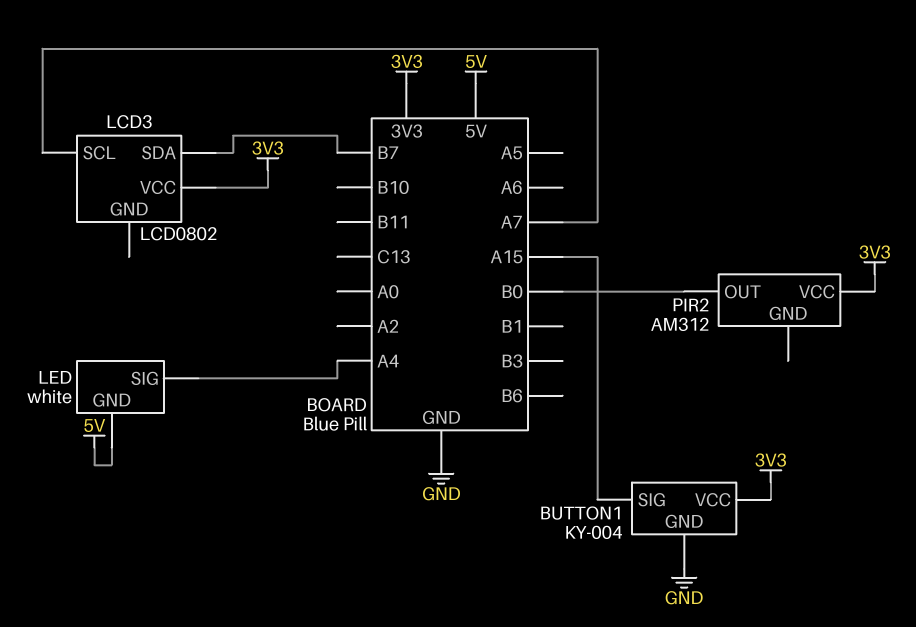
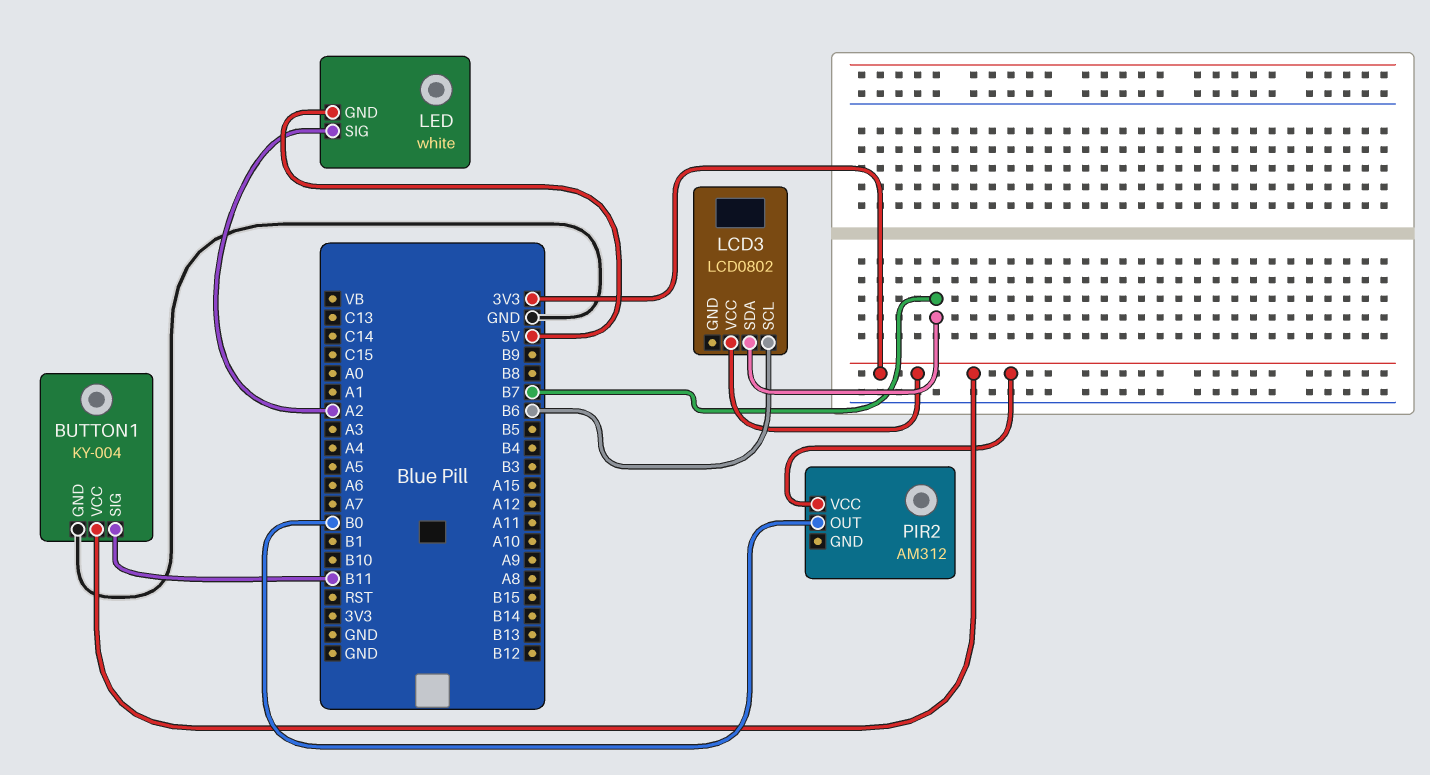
BUTTON1 pin SIG: A15 -> B11
LCD3 pin SCL: A7 -> B6
LED pin SIG: A4 -> A2

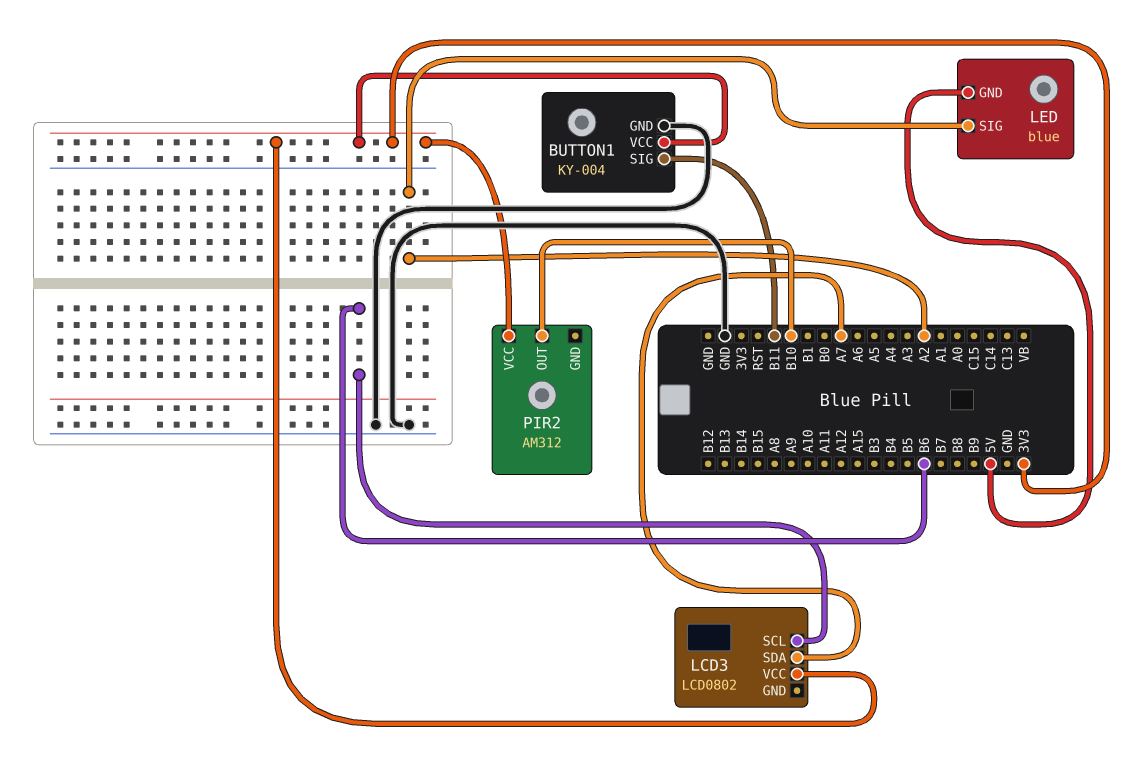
LCD3 pin SDA: B7 -> A7
LED: white -> blue
PIR2 pin OUT: B0 -> B10

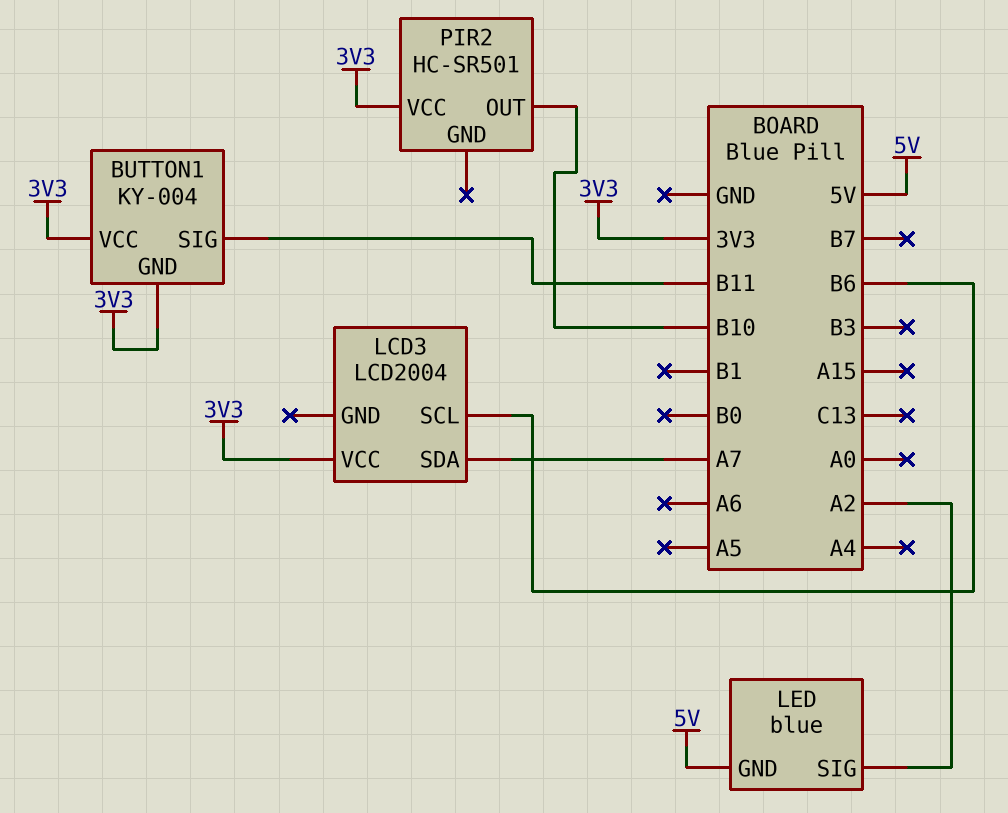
BUTTON1 pin GND: GND -> 3V3
LCD3: LCD0802 -> LCD2004
PIR2: AM312 -> HC-SR501

